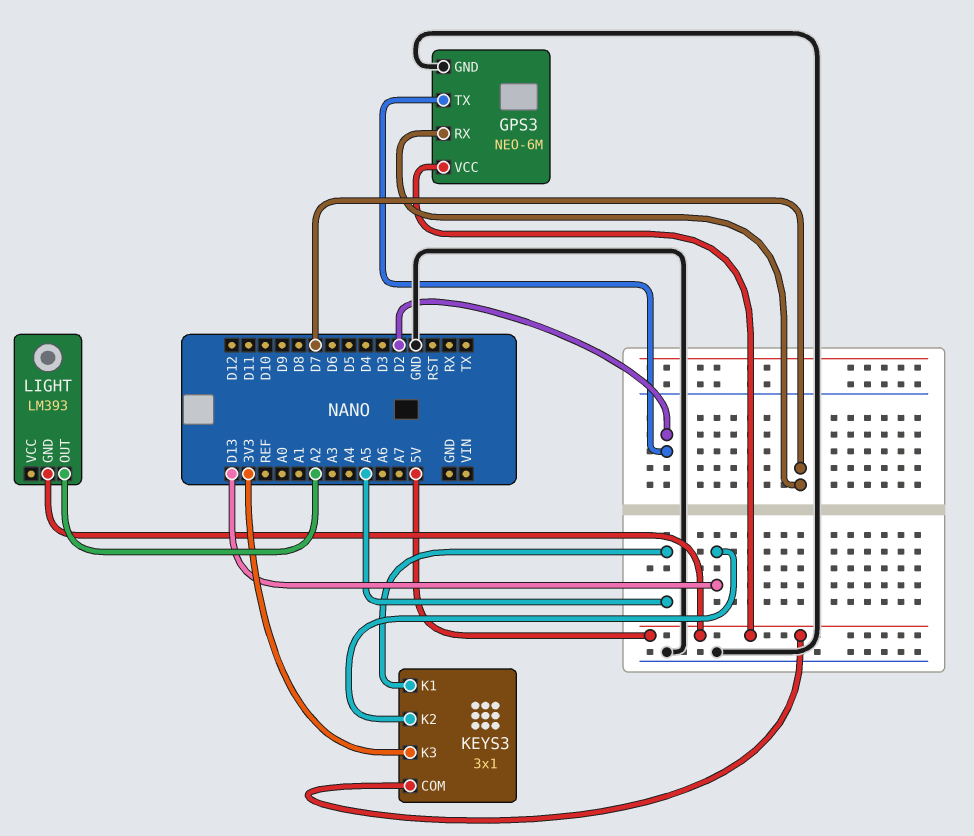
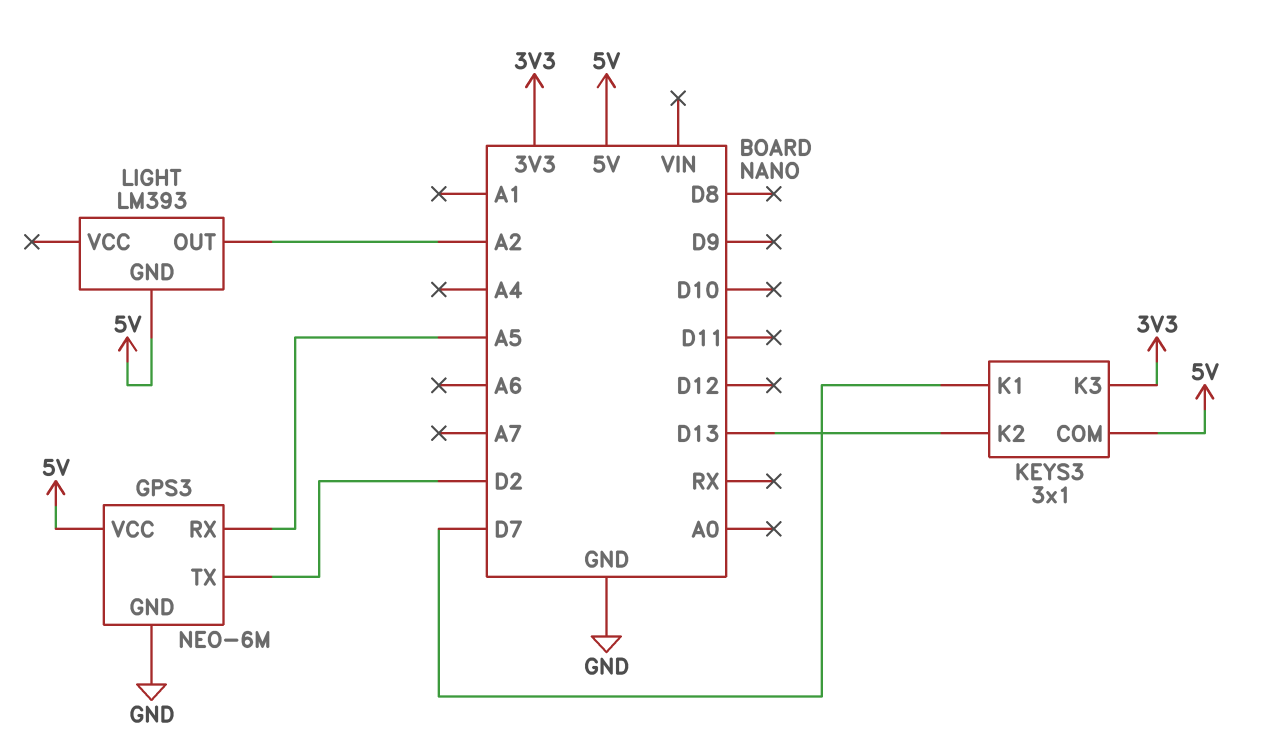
GPS3 pin RX: D7 -> A5
KEYS3 pin K1: A5 -> D7

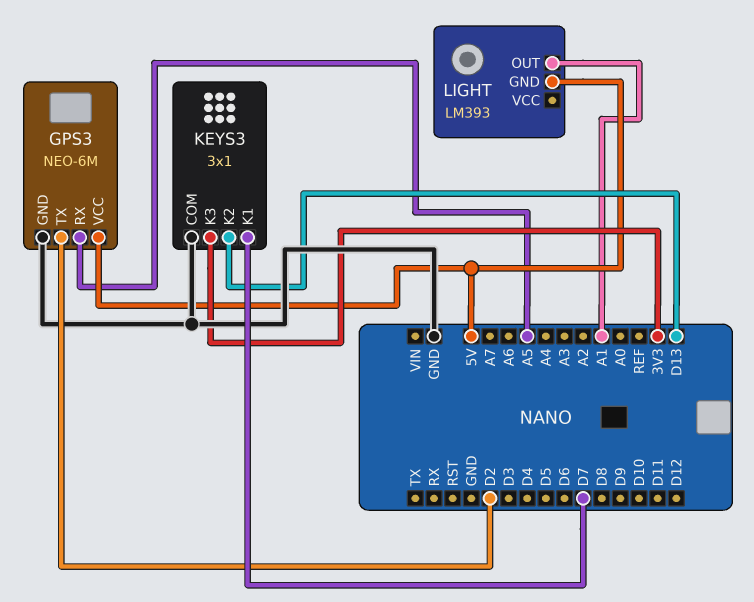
KEYS3 pin COM: 5V -> GND
LIGHT pin OUT: A2 -> A1

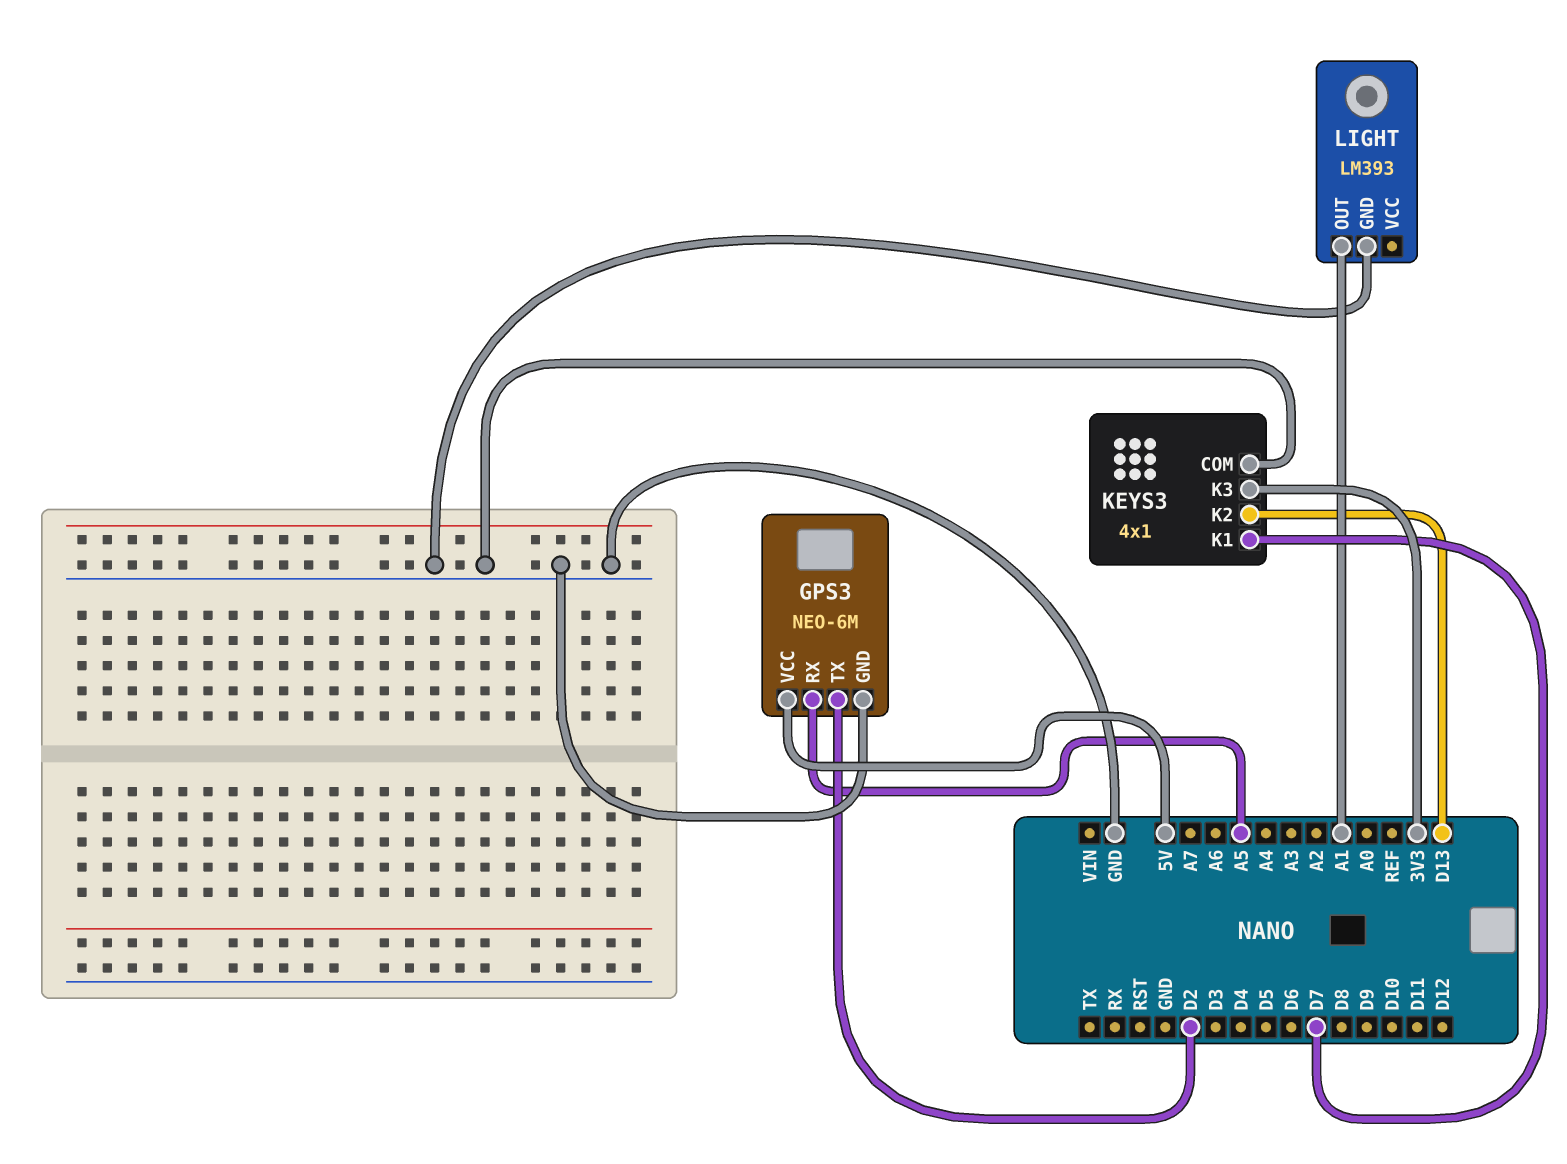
KEYS3: 3x1 -> 4x1
LIGHT pin GND: 5V -> GND

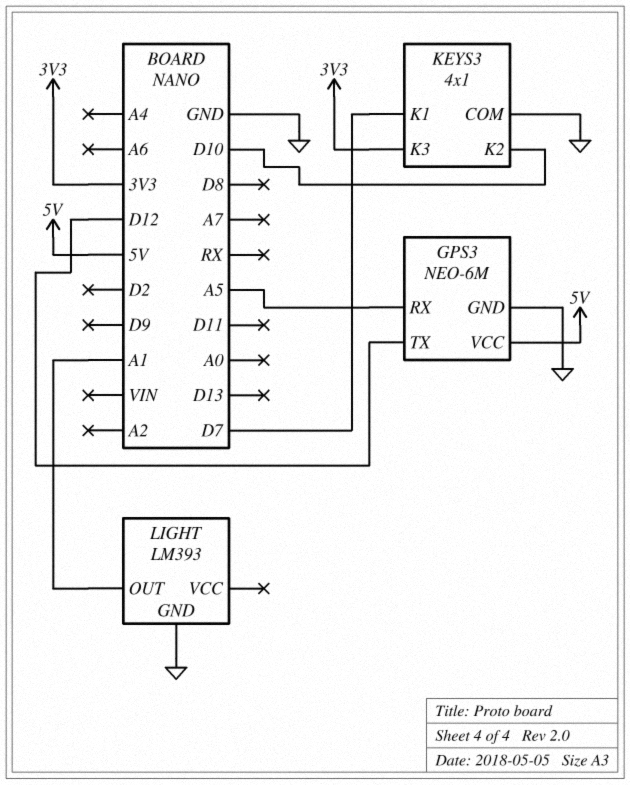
GPS3 pin TX: D2 -> D12
KEYS3 pin K2: D13 -> D10

